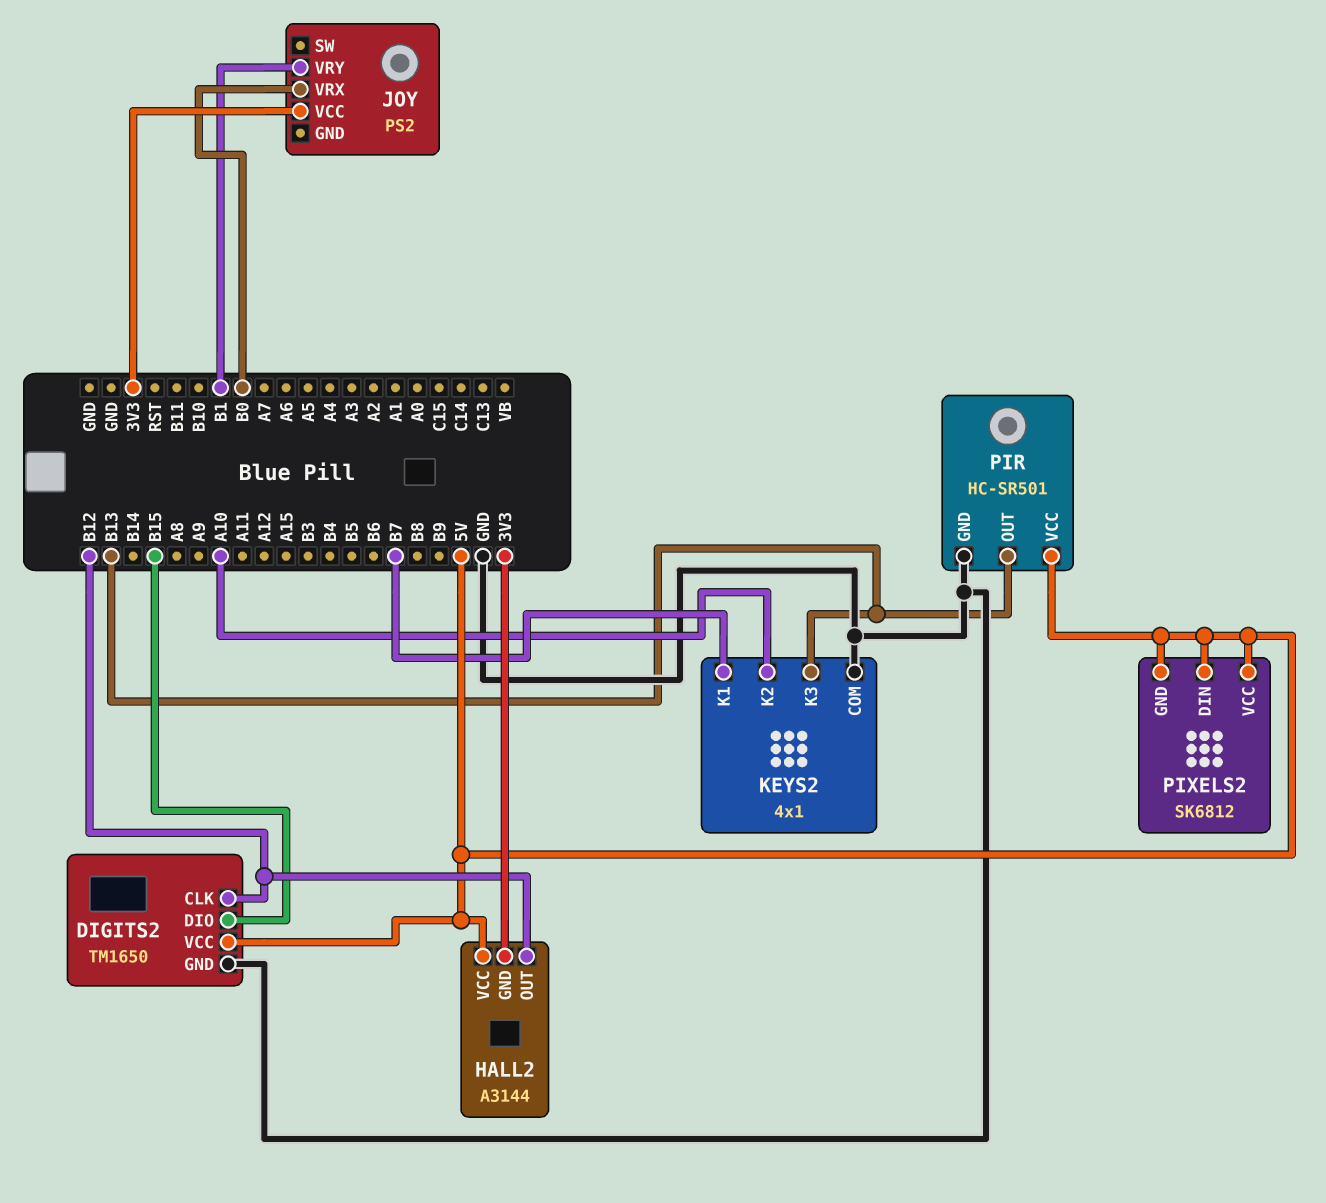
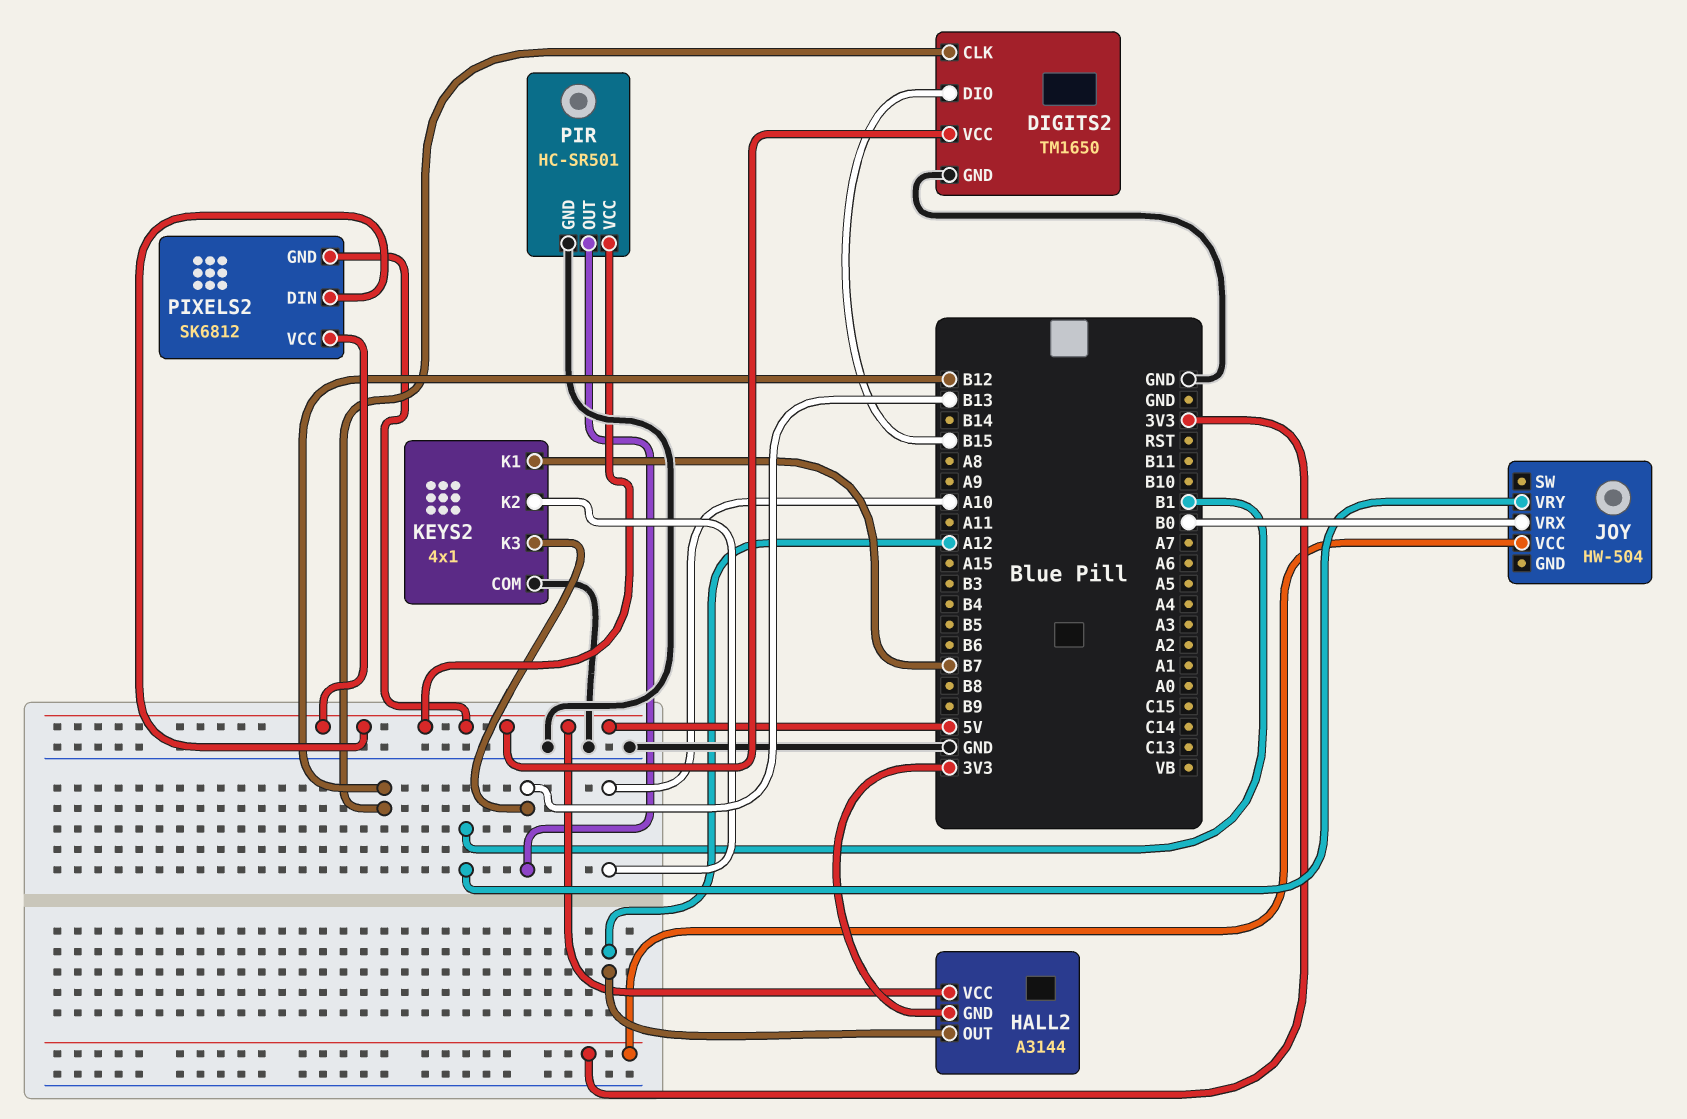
HALL2 pin OUT: B12 -> A12
JOY: PS2 -> HW-504

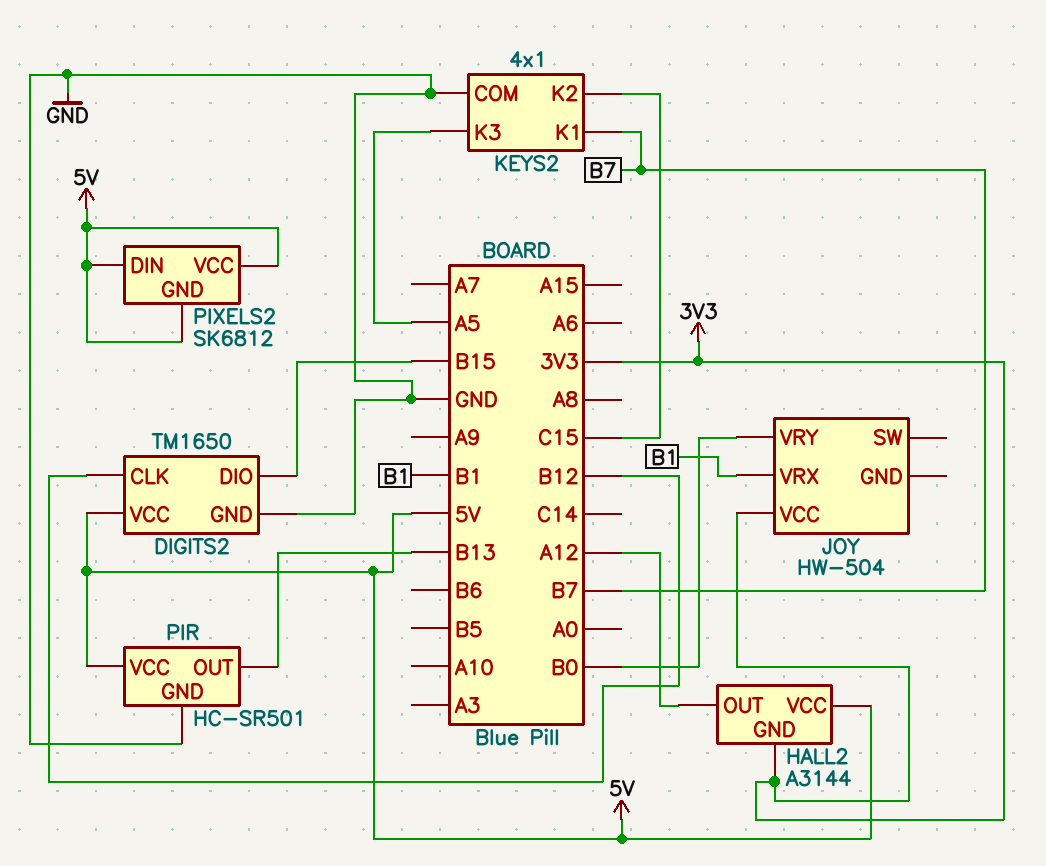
JOY pin VRX: B0 -> B1
JOY pin VRY: B1 -> B0
KEYS2 pin K2: A10 -> C15
KEYS2 pin K3: B13 -> A5

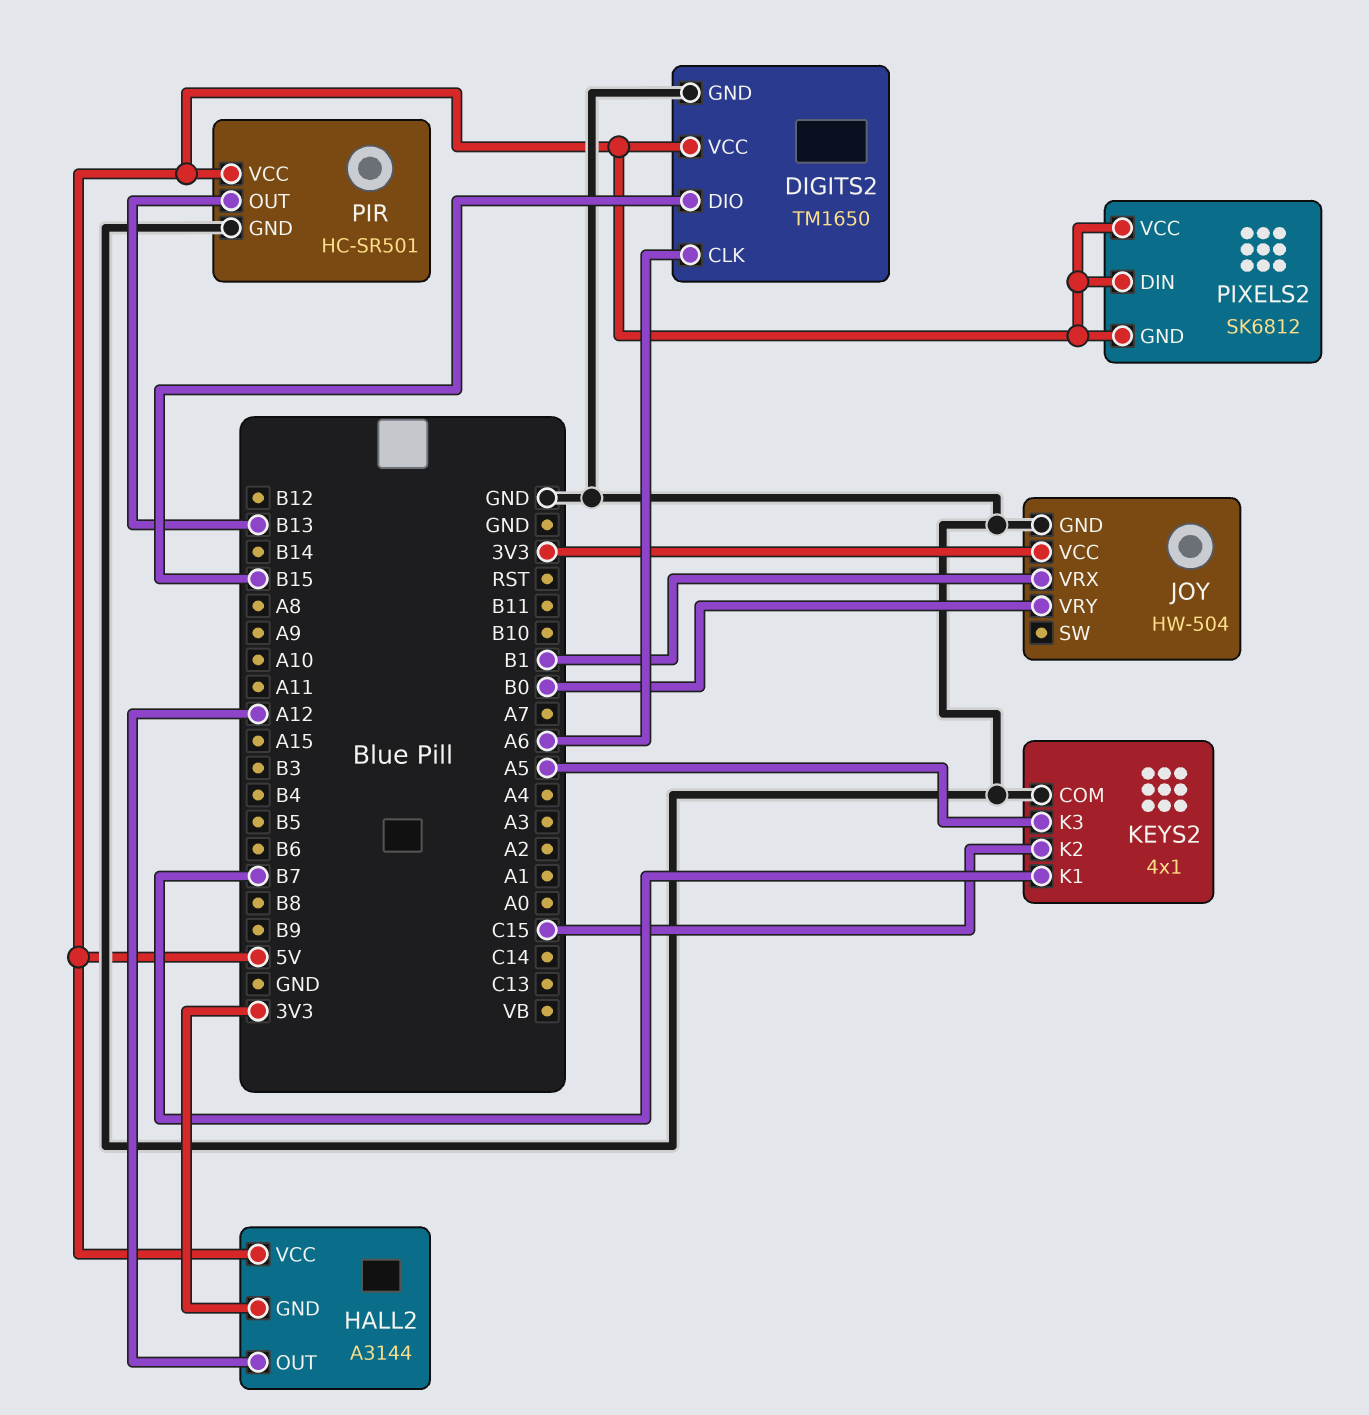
DIGITS2 pin CLK: B12 -> A6
JOY pin GND: none -> GND

